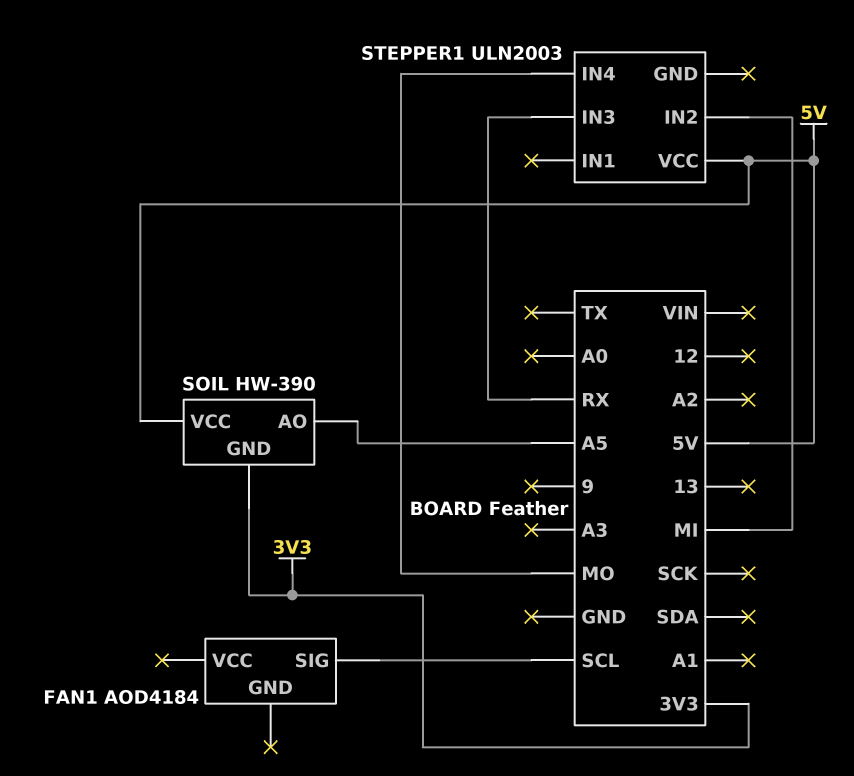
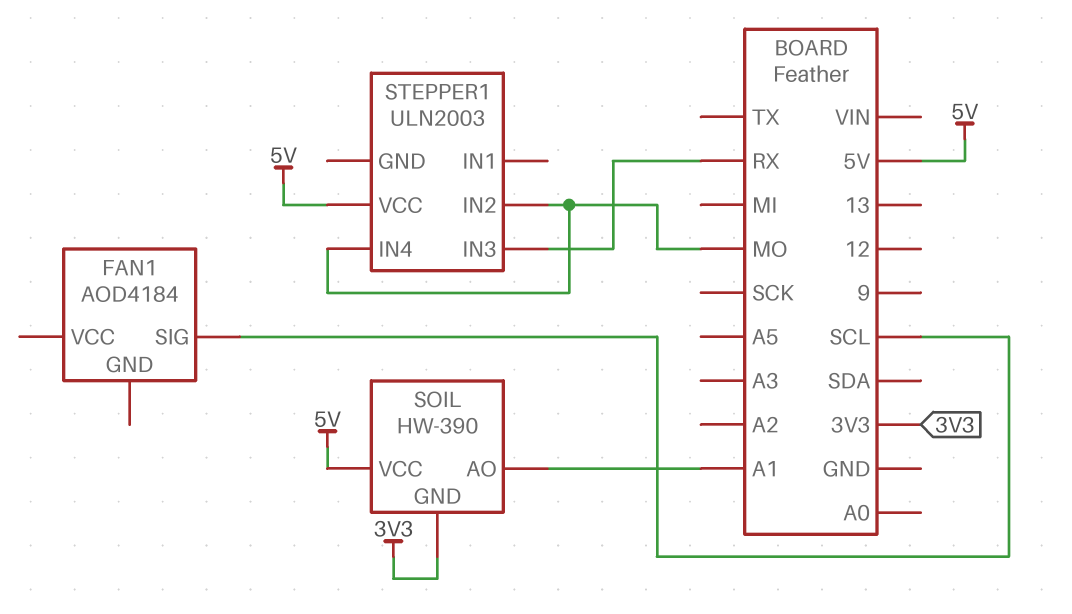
SOIL pin AO: A5 -> A1
STEPPER1 pin IN2: MI -> MO

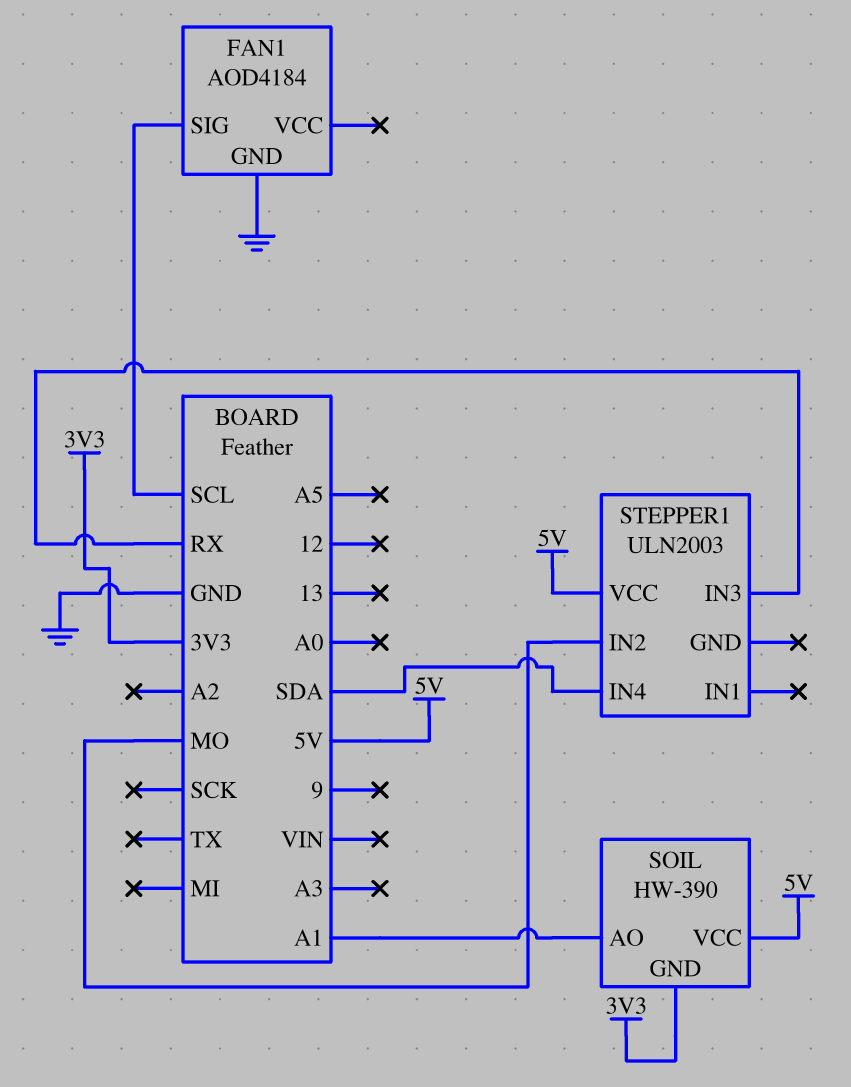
FAN1 pin GND: none -> GND
STEPPER1 pin IN4: MO -> SDA

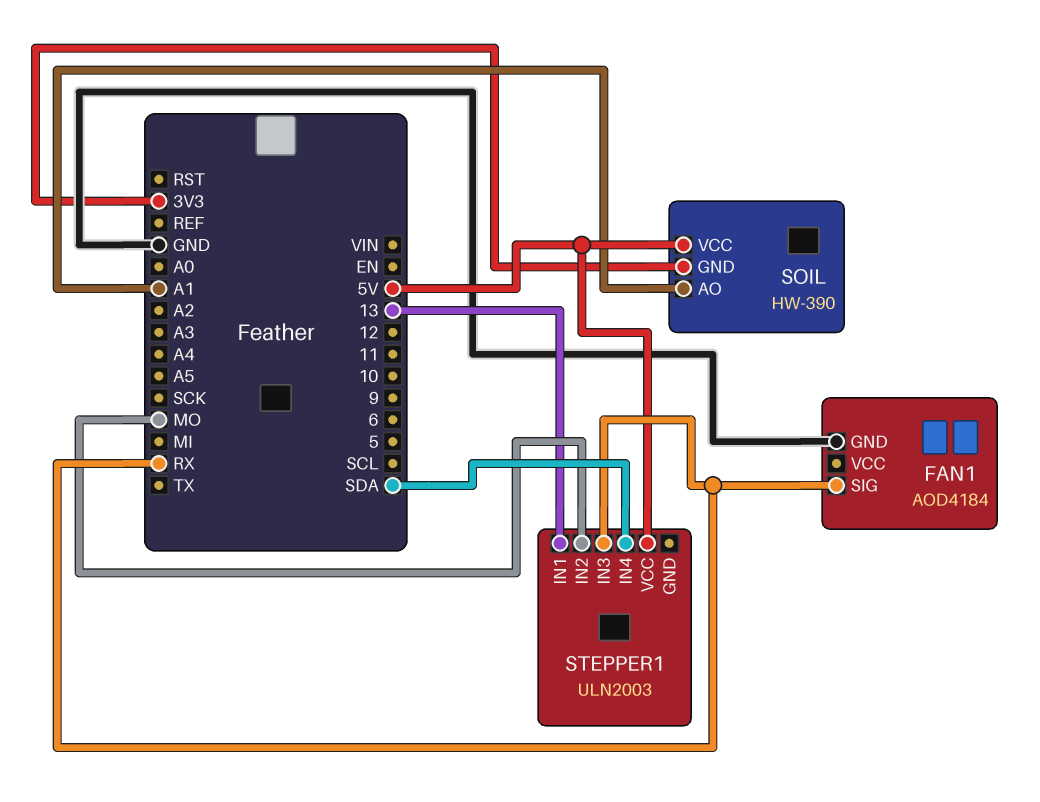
FAN1 pin SIG: SCL -> RX
STEPPER1 pin IN1: none -> 13

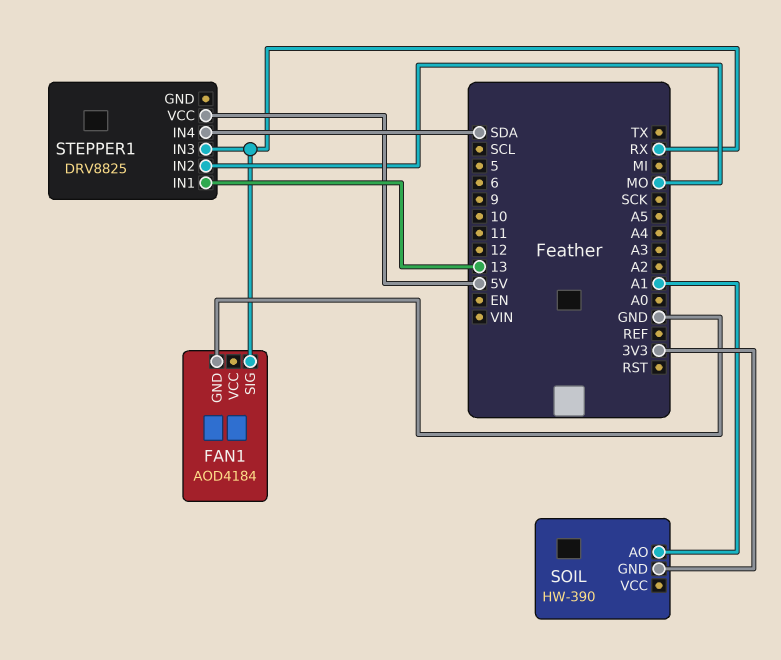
SOIL pin VCC: 5V -> none
STEPPER1: ULN2003 -> DRV8825

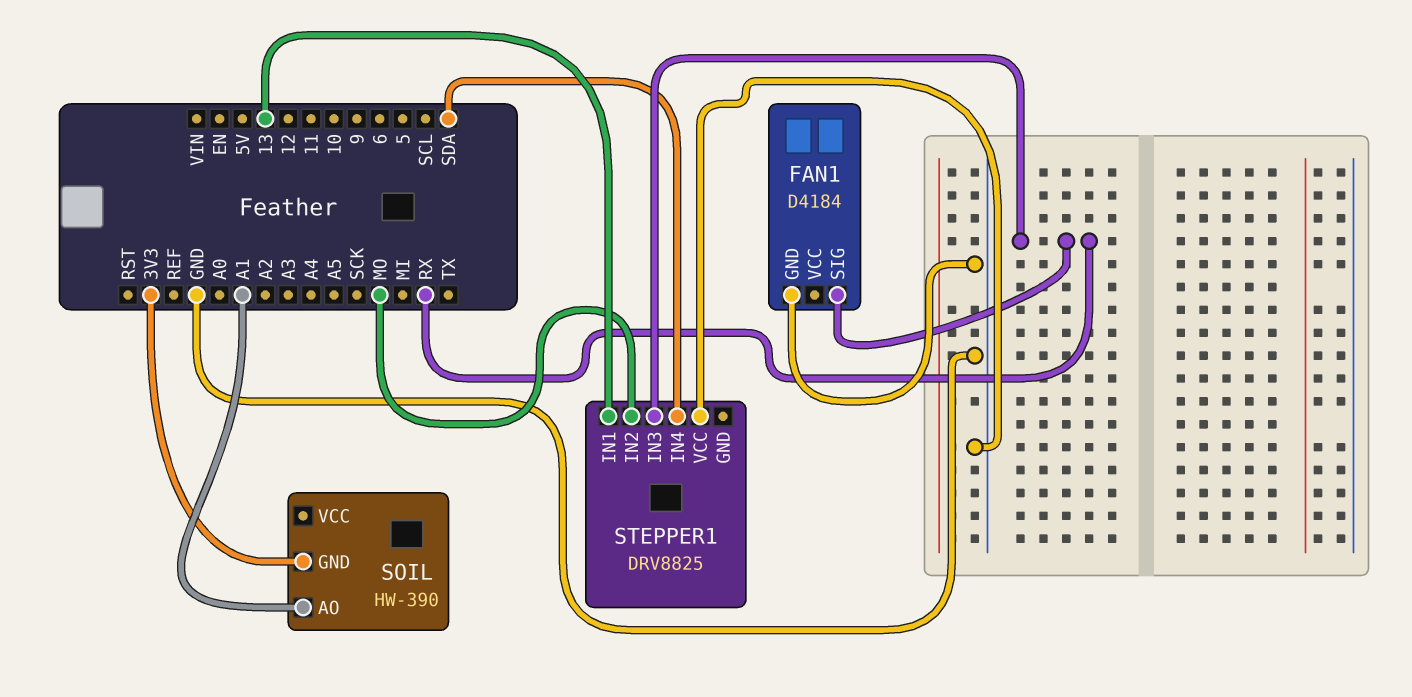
FAN1: AOD4184 -> D4184
STEPPER1 pin VCC: 5V -> GND

